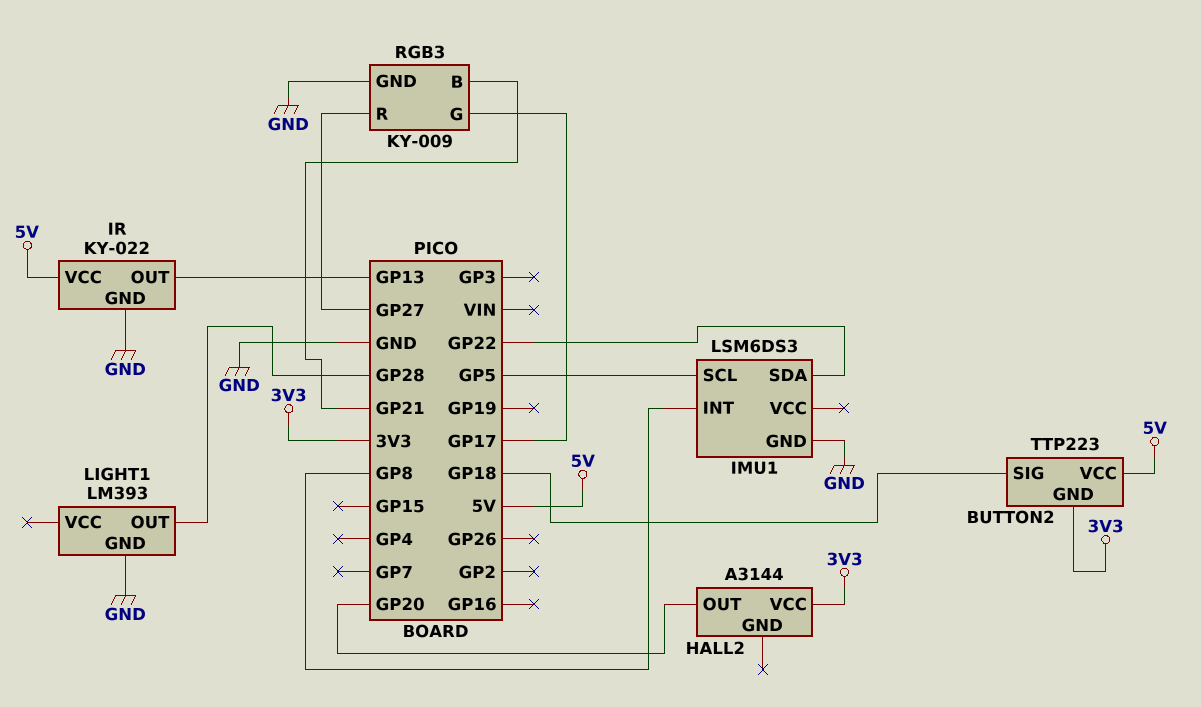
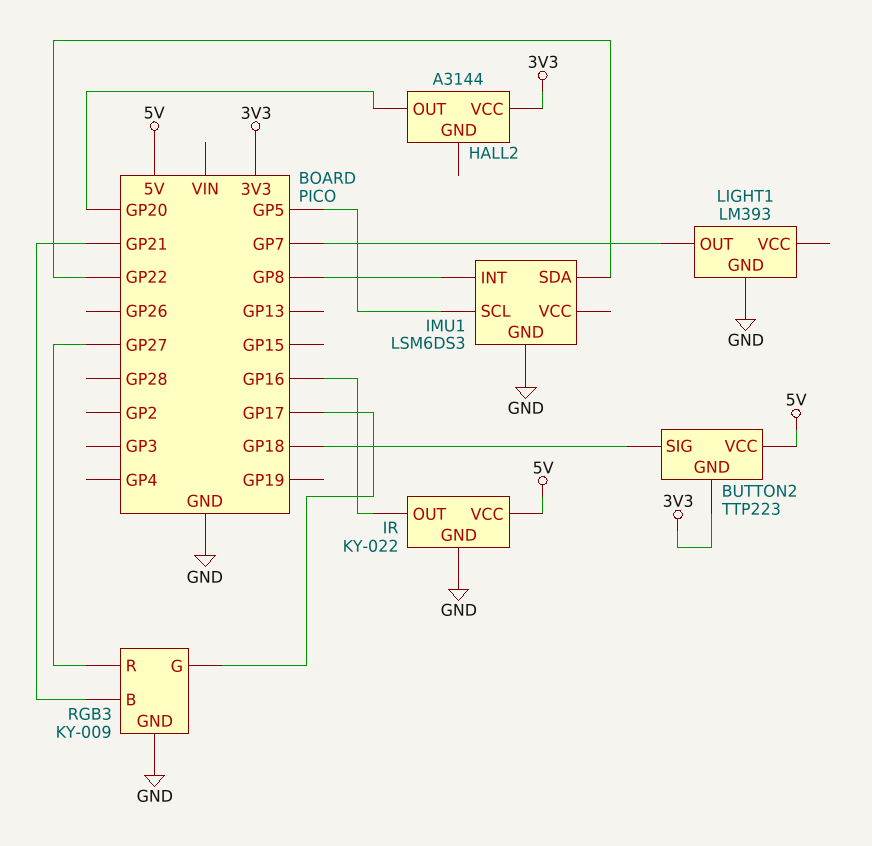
IR pin OUT: GP13 -> GP16
LIGHT1 pin OUT: GP28 -> GP7

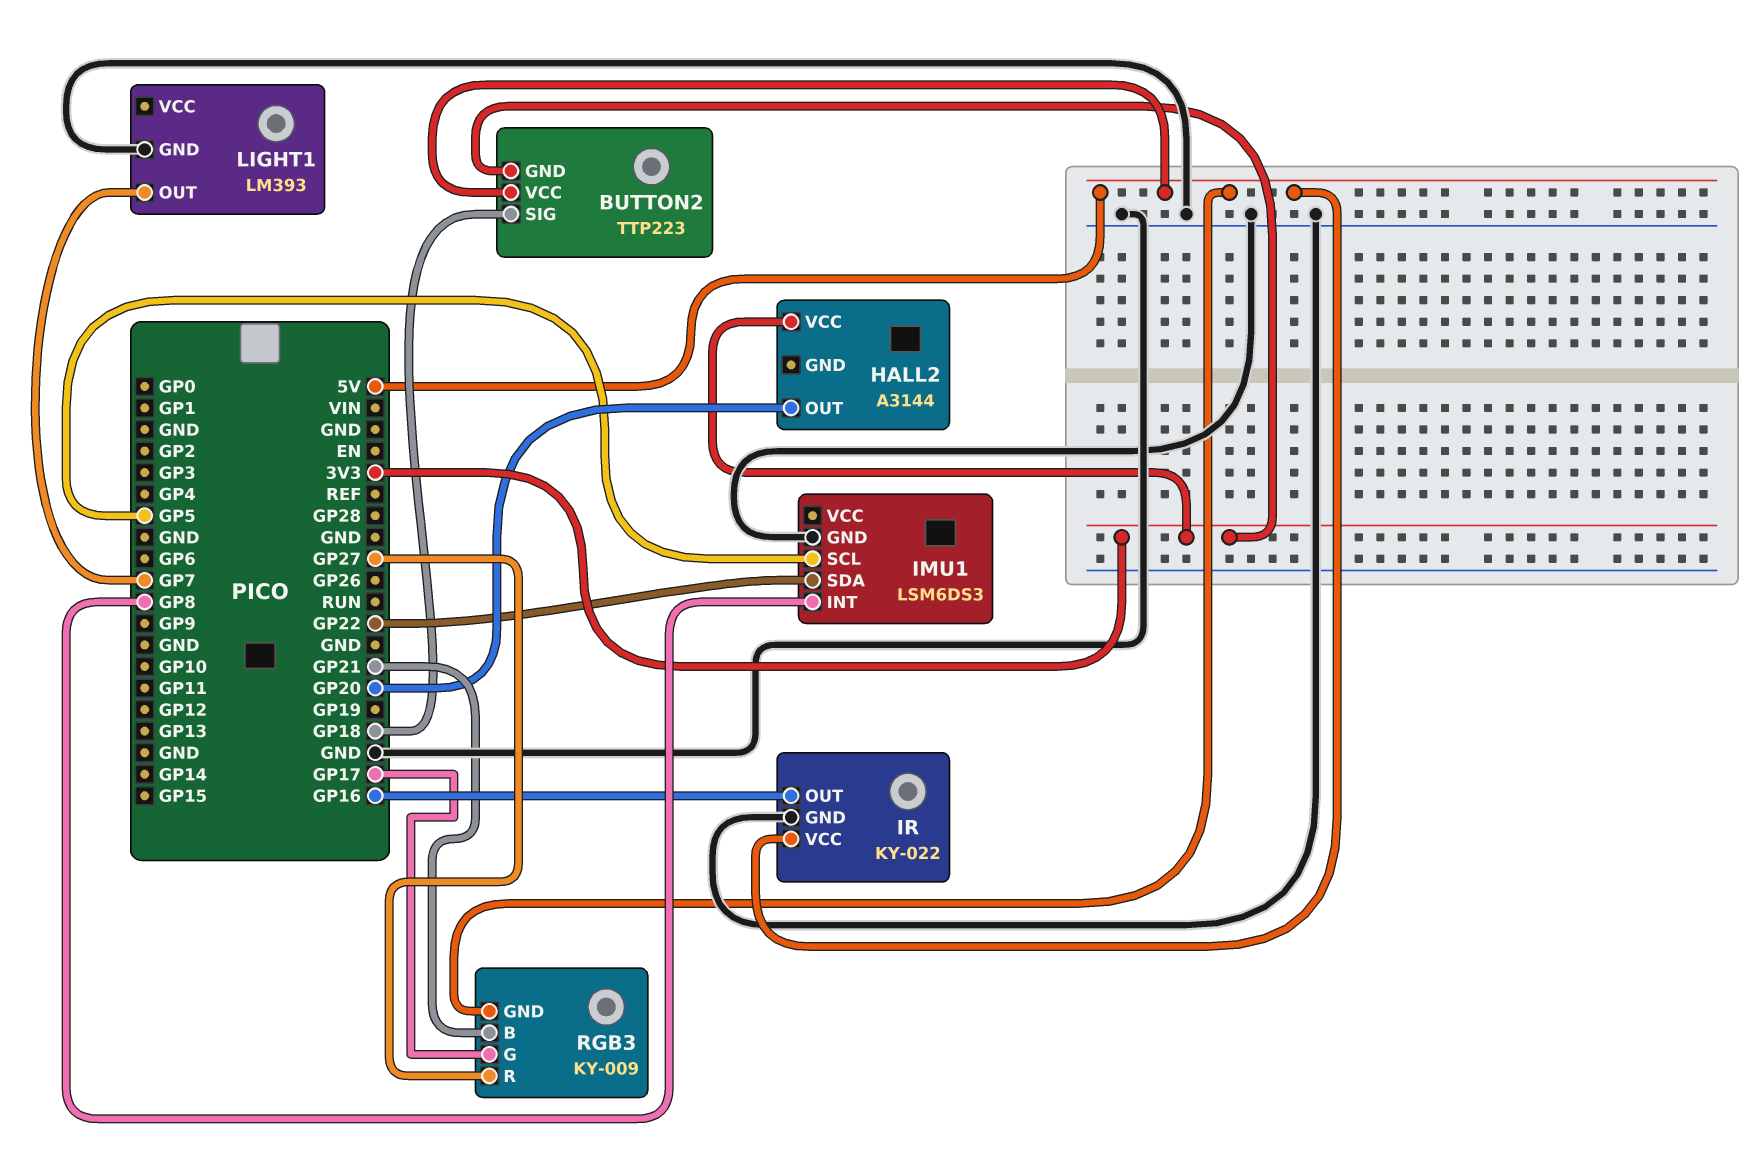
RGB3 pin GND: GND -> 5V

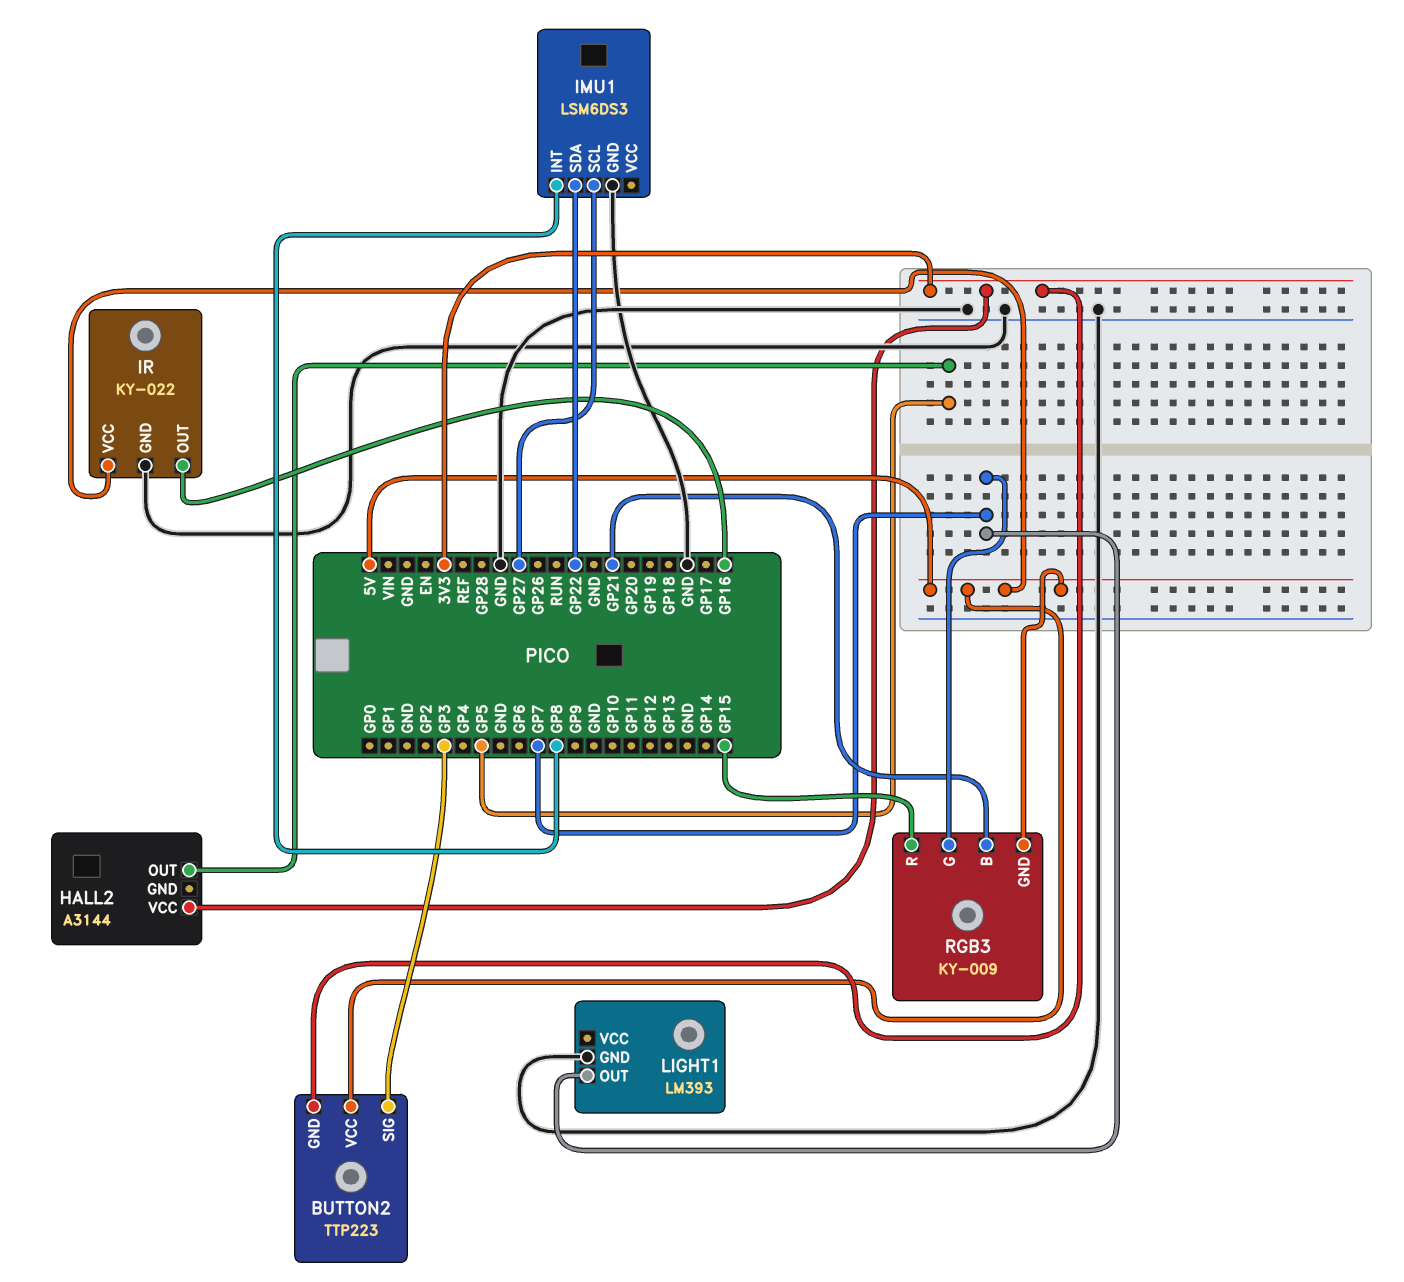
BUTTON2 pin SIG: GP18 -> GP3
HALL2 pin OUT: GP20 -> GP5
IMU1 pin SCL: GP5 -> GP27
RGB3 pin G: GP17 -> GP7
RGB3 pin R: GP27 -> GP15

